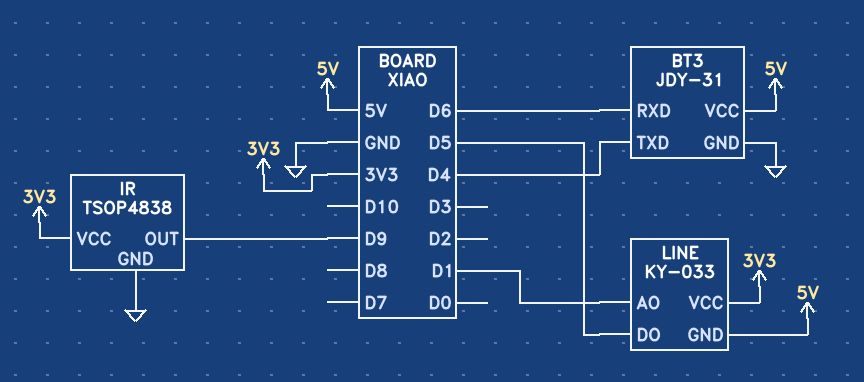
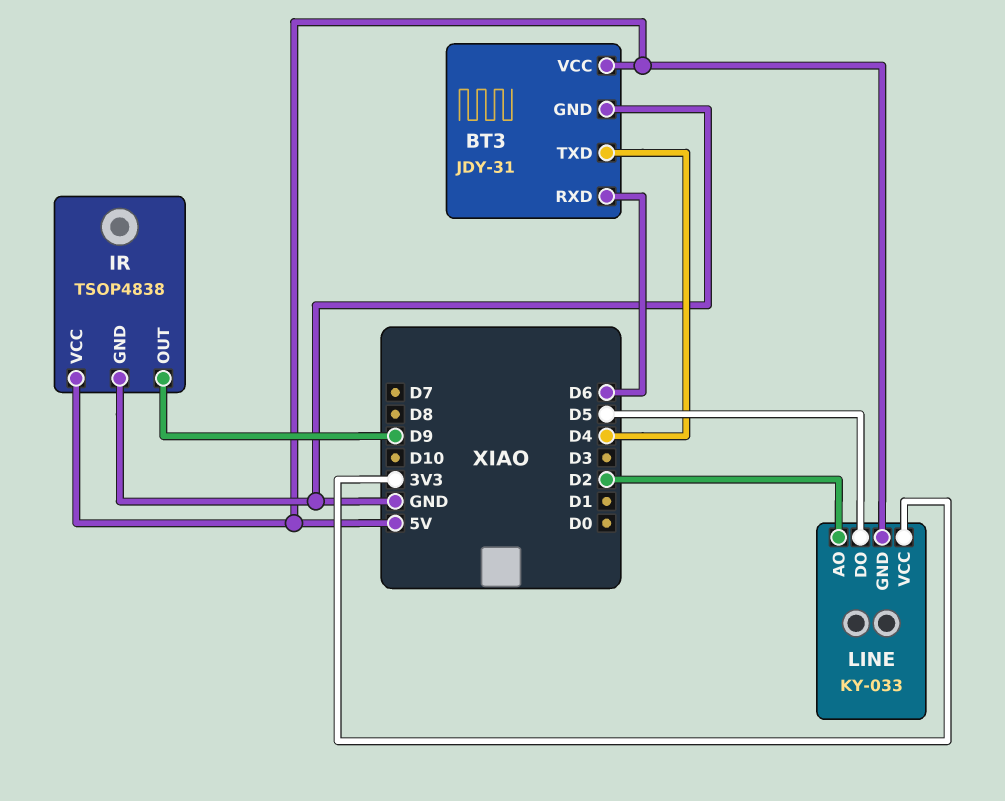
IR pin VCC: 3V3 -> 5V
LINE pin AO: D1 -> D2

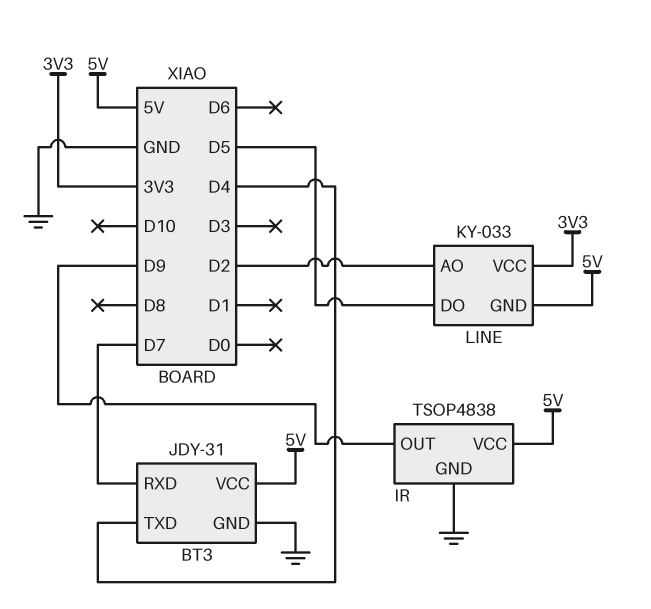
BT3 pin RXD: D6 -> D7

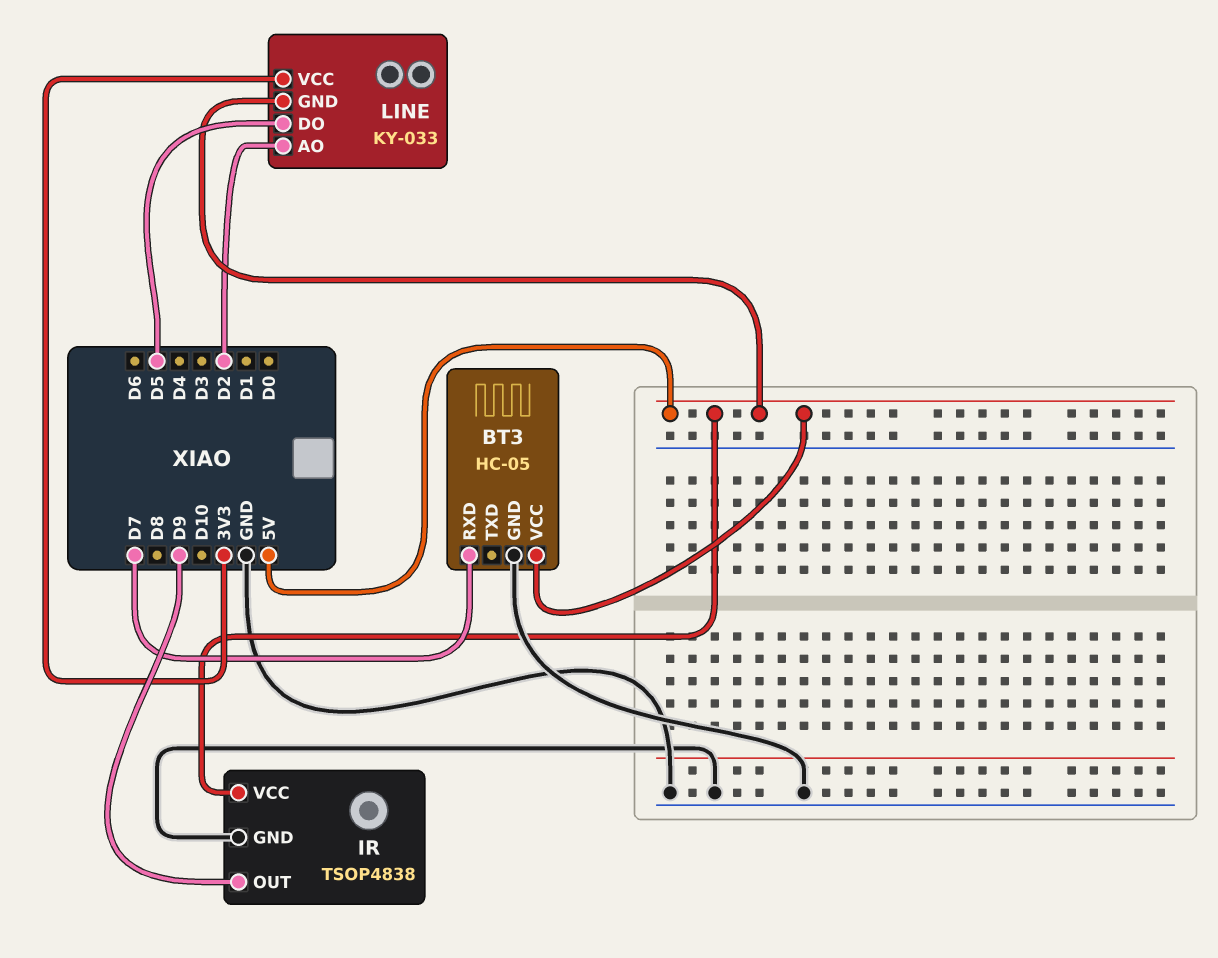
BT3: JDY-31 -> HC-05
BT3 pin TXD: D4 -> none

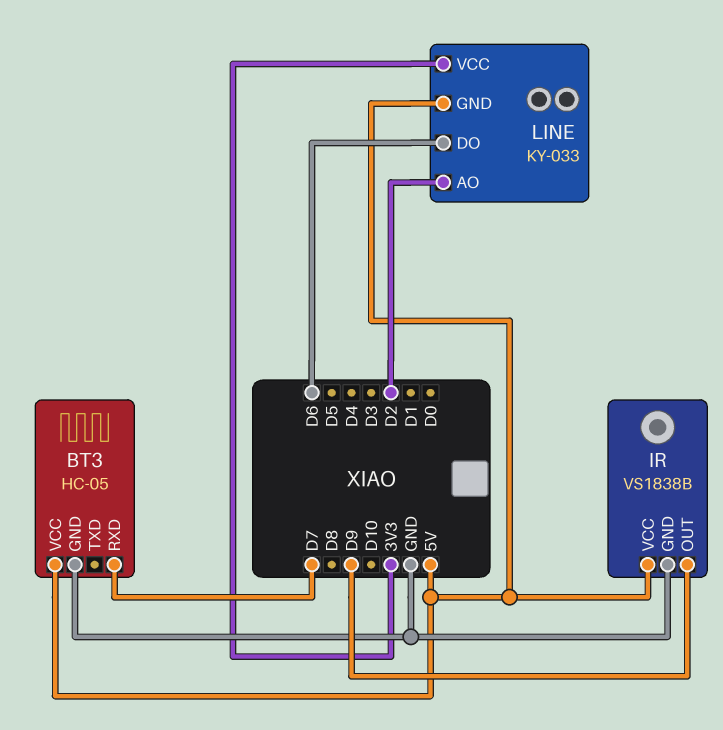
IR: TSOP4838 -> VS1838B
LINE pin DO: D5 -> D6

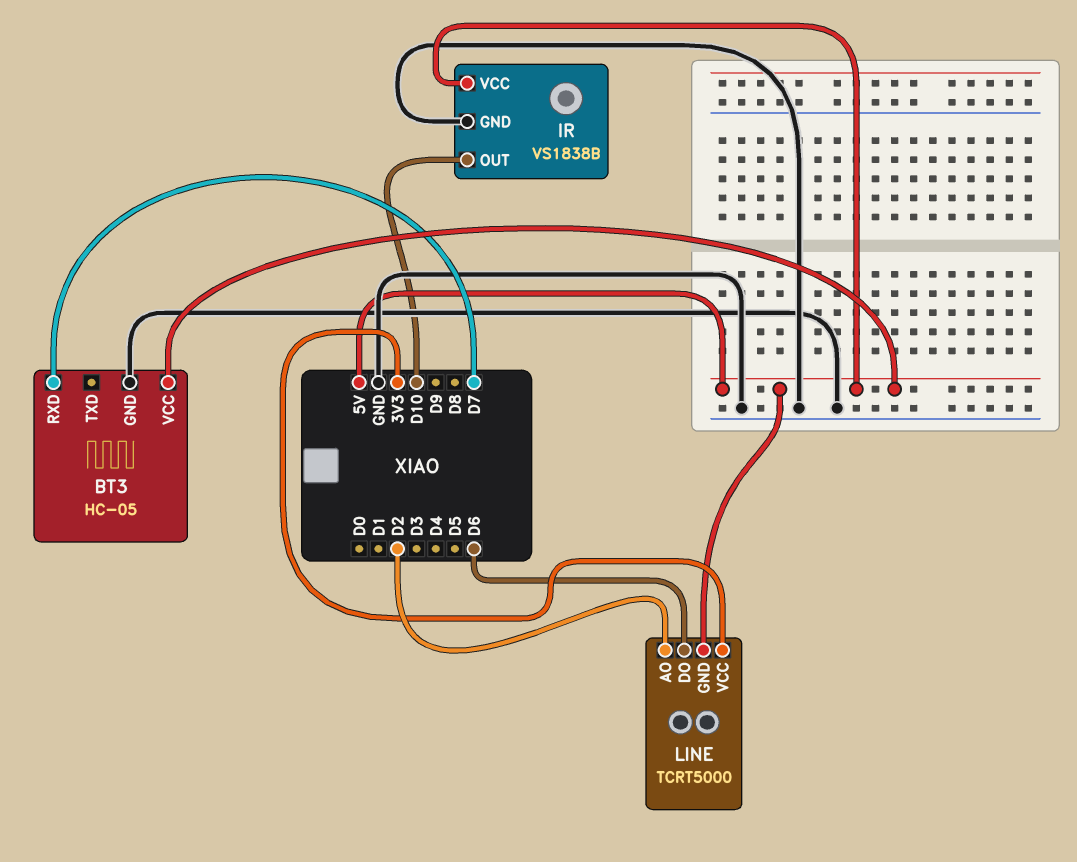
IR pin OUT: D9 -> D10
LINE: KY-033 -> TCRT5000

